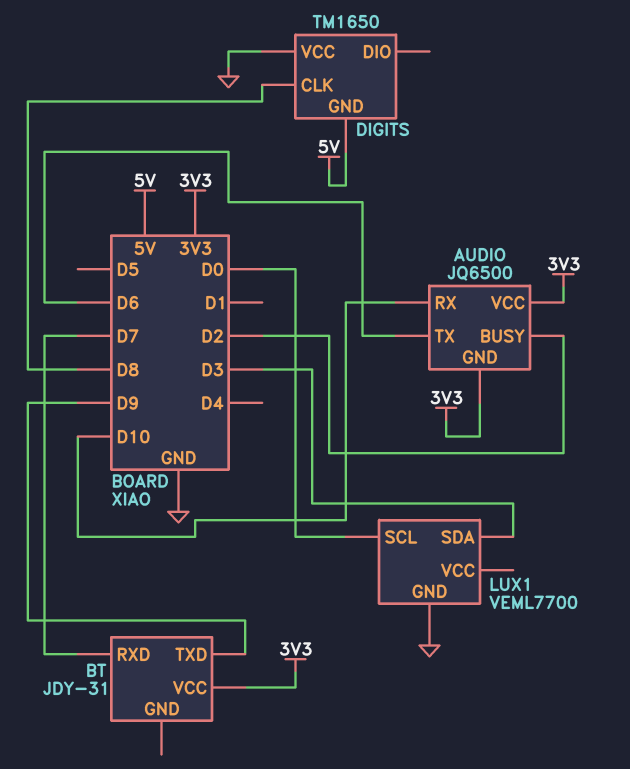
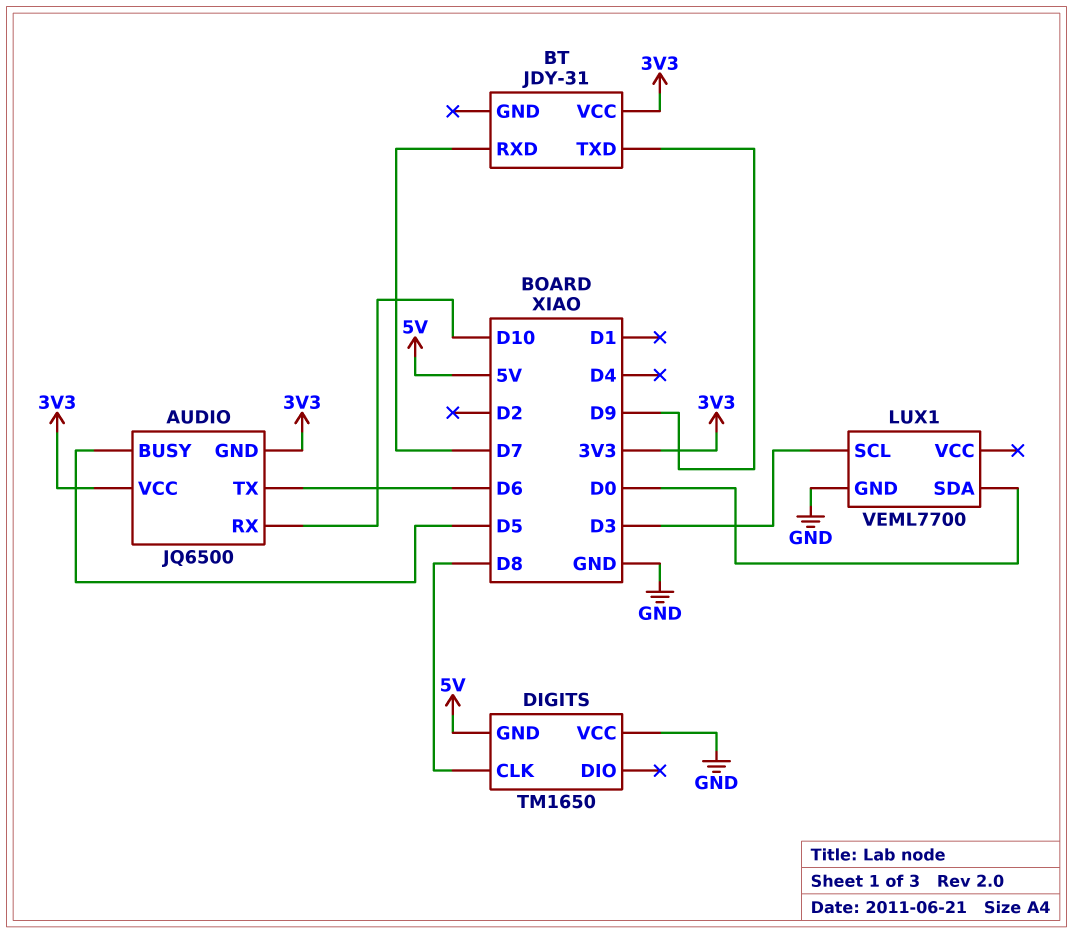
AUDIO pin BUSY: D2 -> D5
LUX1 pin SCL: D0 -> D3
LUX1 pin SDA: D3 -> D0

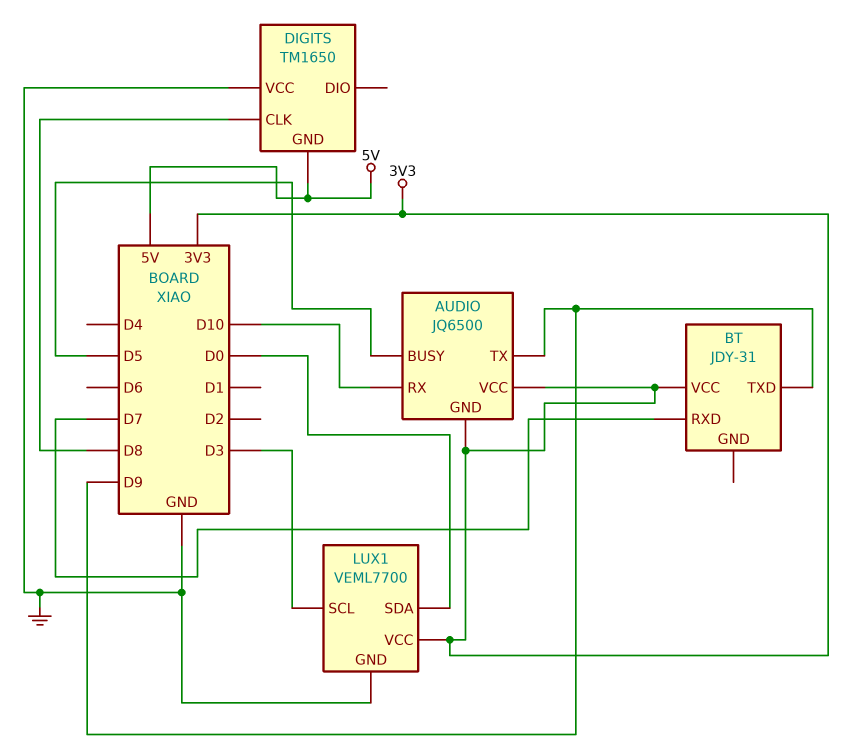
AUDIO pin TX: D6 -> D9
LUX1 pin VCC: none -> 3V3

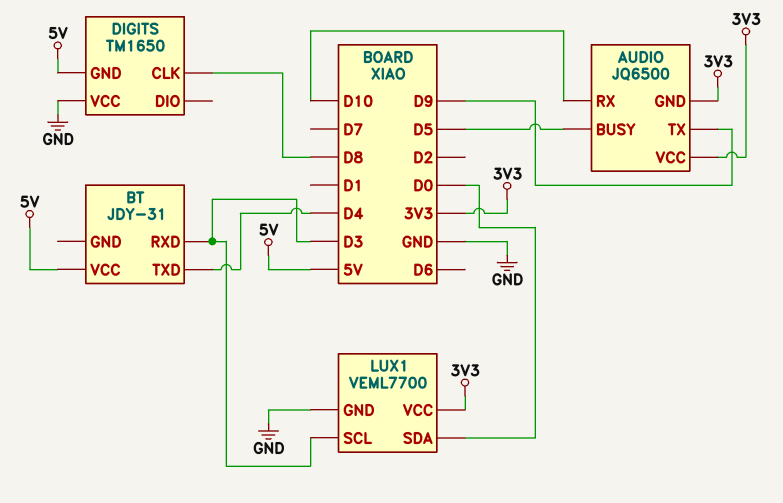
BT pin RXD: D7 -> D3
BT pin TXD: D9 -> D4
BT pin VCC: 3V3 -> 5V

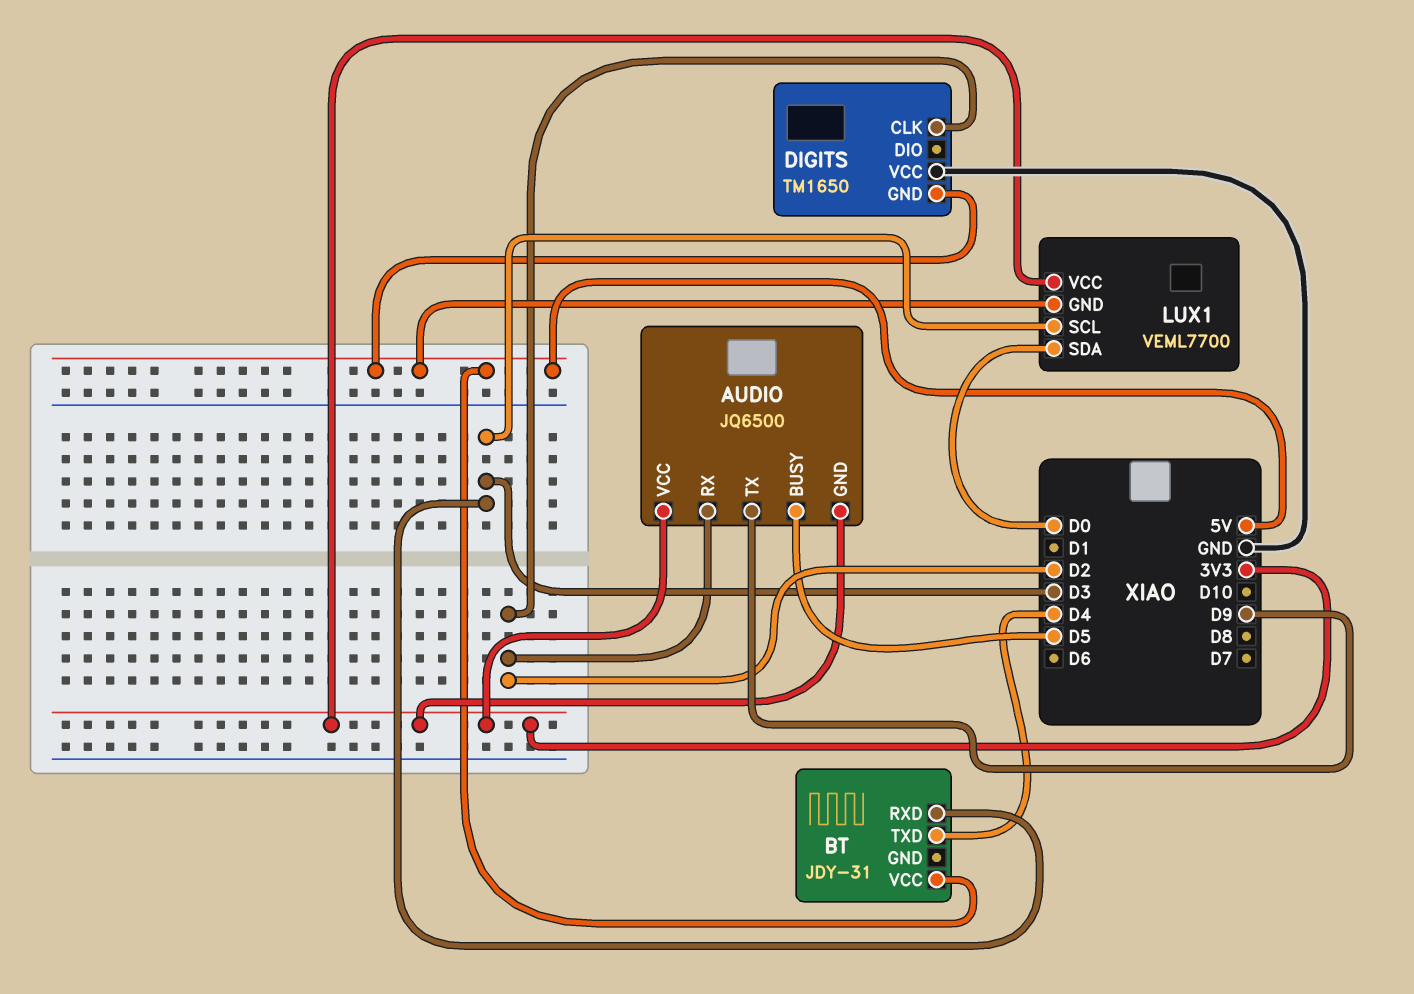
AUDIO pin RX: D10 -> D2
DIGITS pin CLK: D8 -> D2
LUX1 pin GND: GND -> 5V

